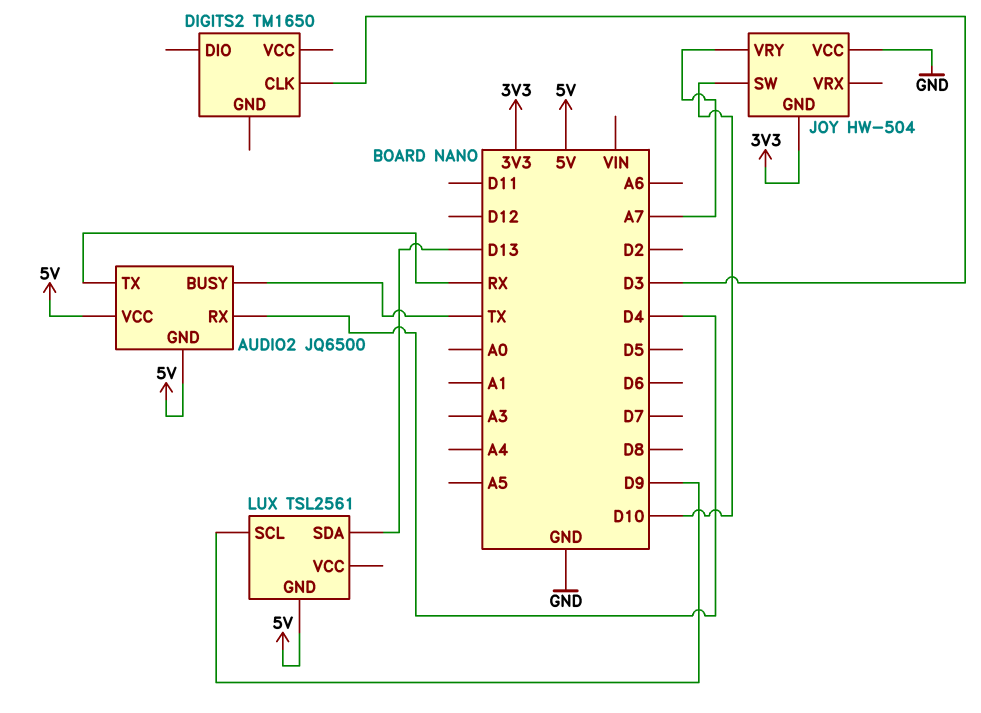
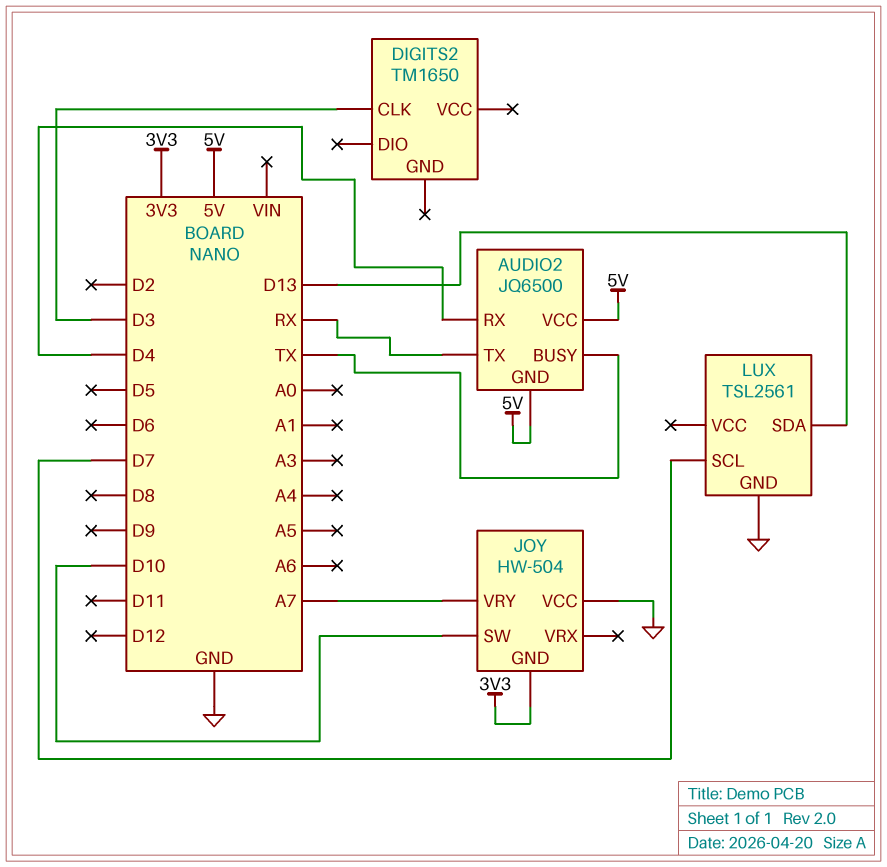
LUX pin GND: 5V -> GND
LUX pin SCL: D9 -> D7

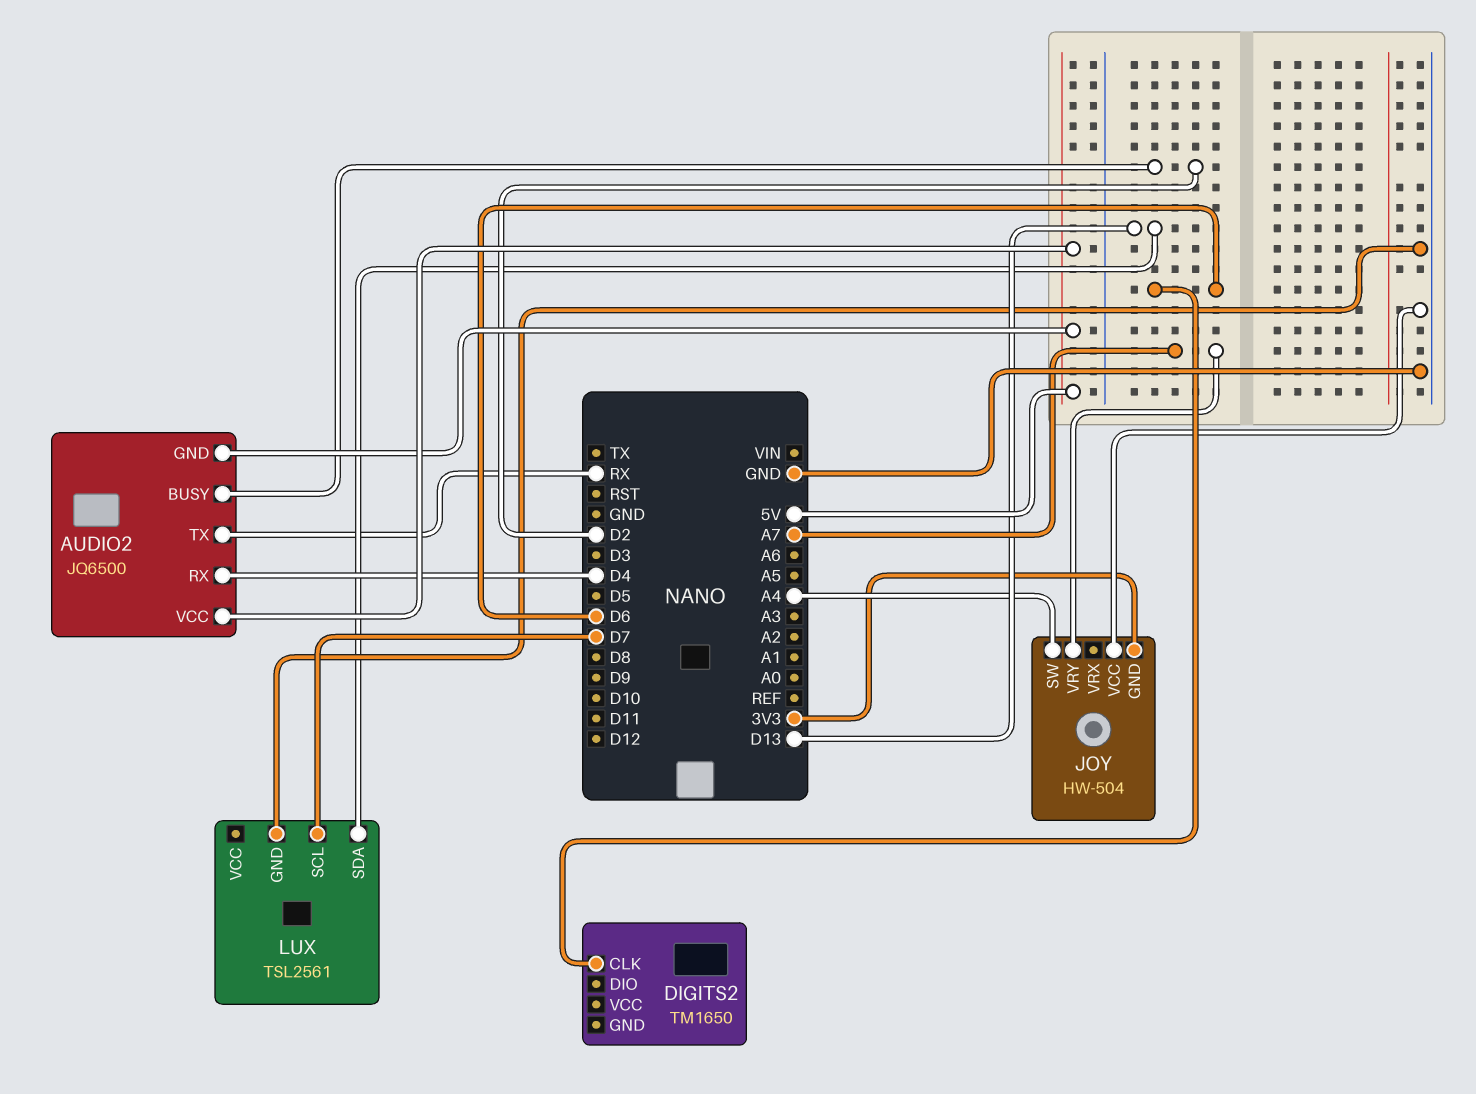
AUDIO2 pin BUSY: TX -> D2
DIGITS2 pin CLK: D3 -> D6
JOY pin SW: D10 -> A4

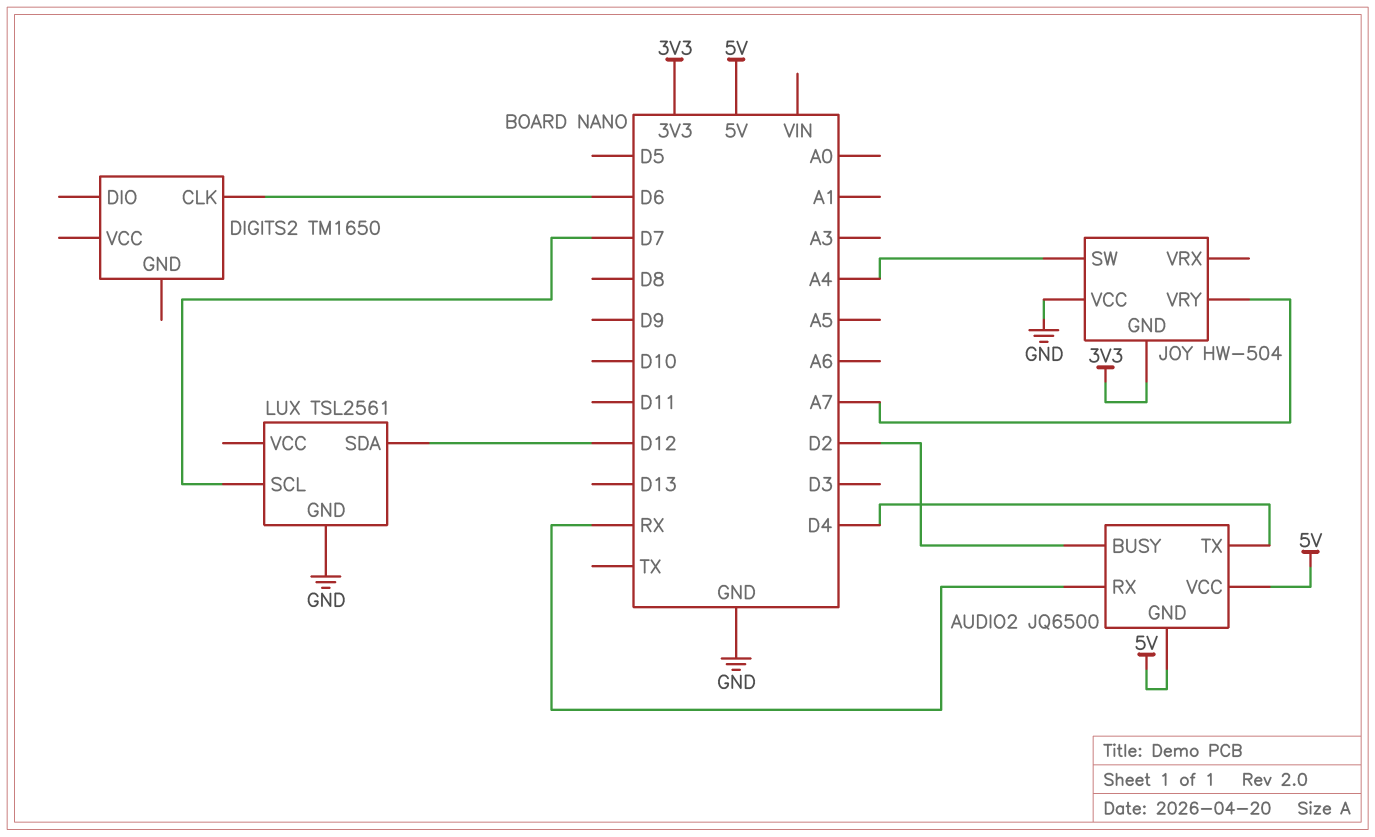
AUDIO2 pin RX: D4 -> RX
AUDIO2 pin TX: RX -> D4
LUX pin SDA: D13 -> D12

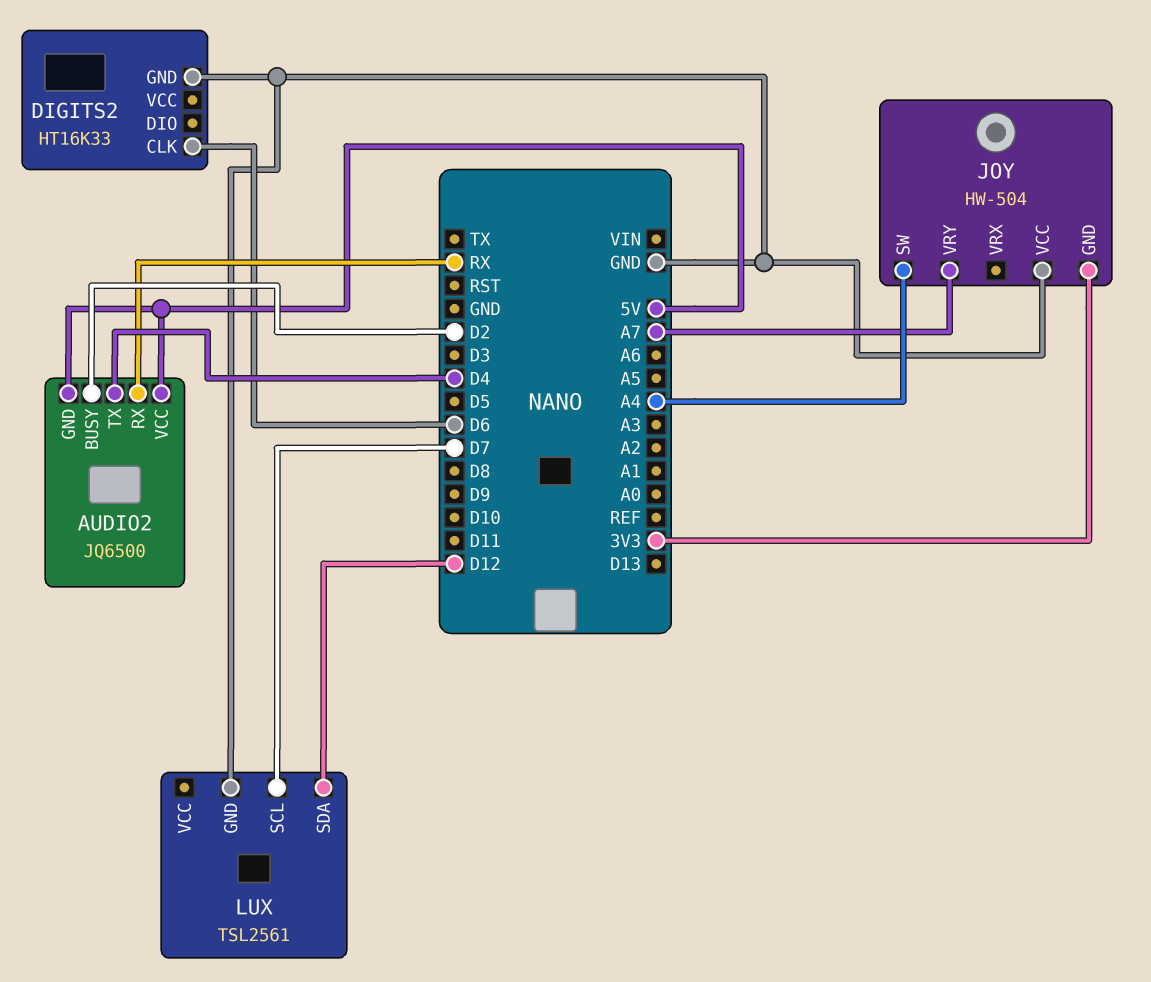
DIGITS2: TM1650 -> HT16K33
DIGITS2 pin GND: none -> GND

